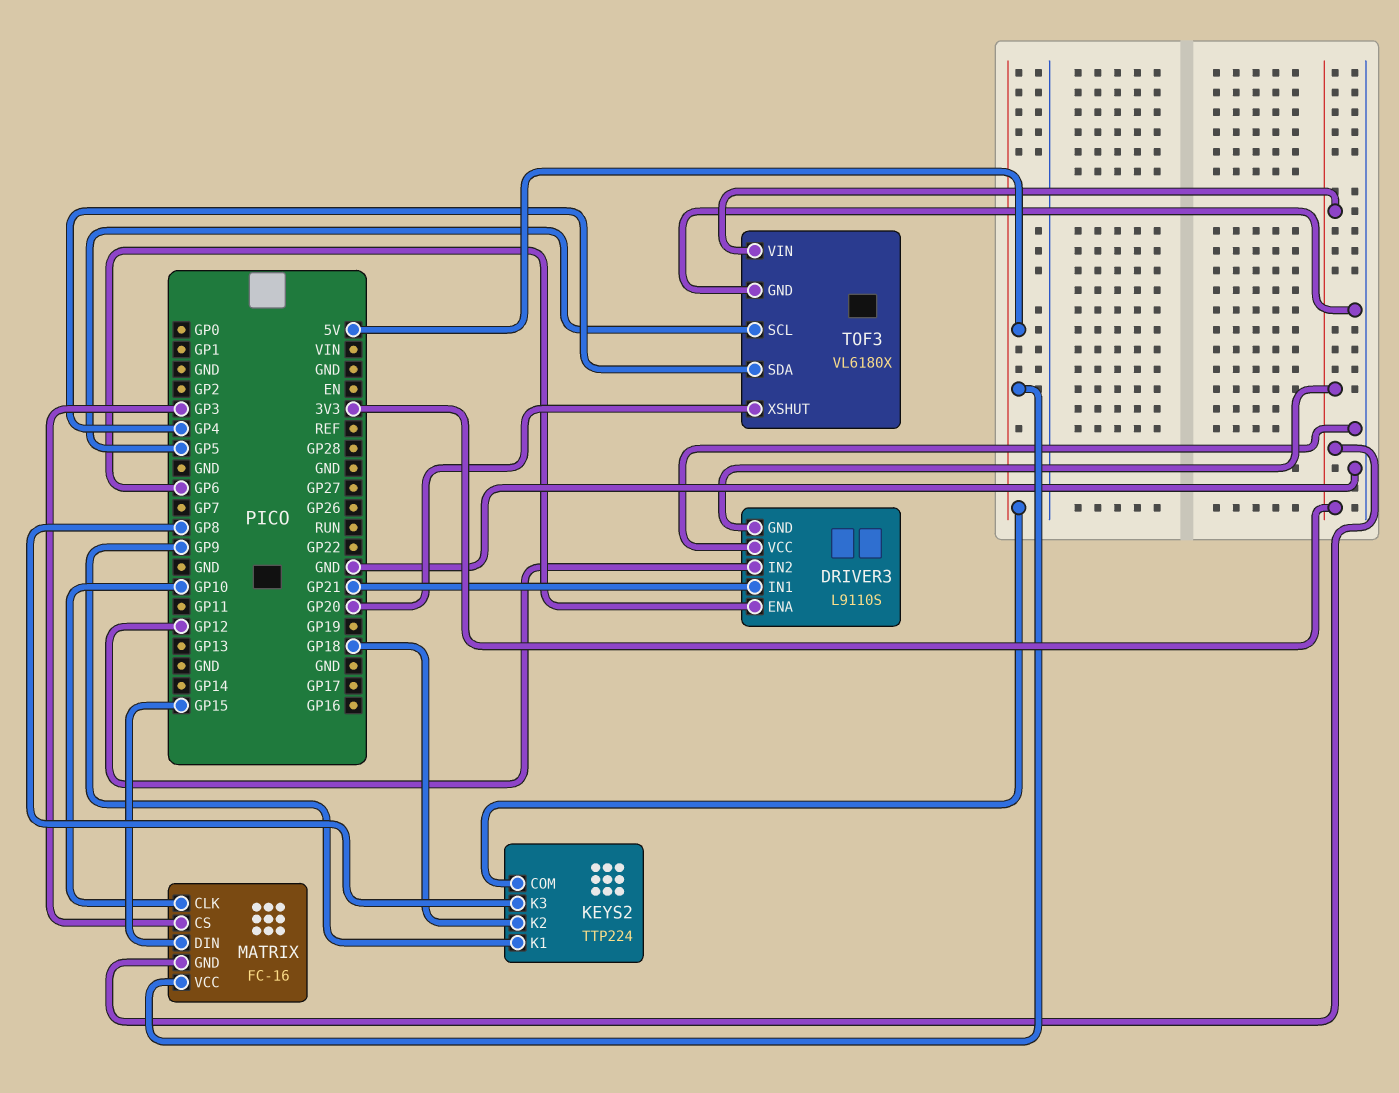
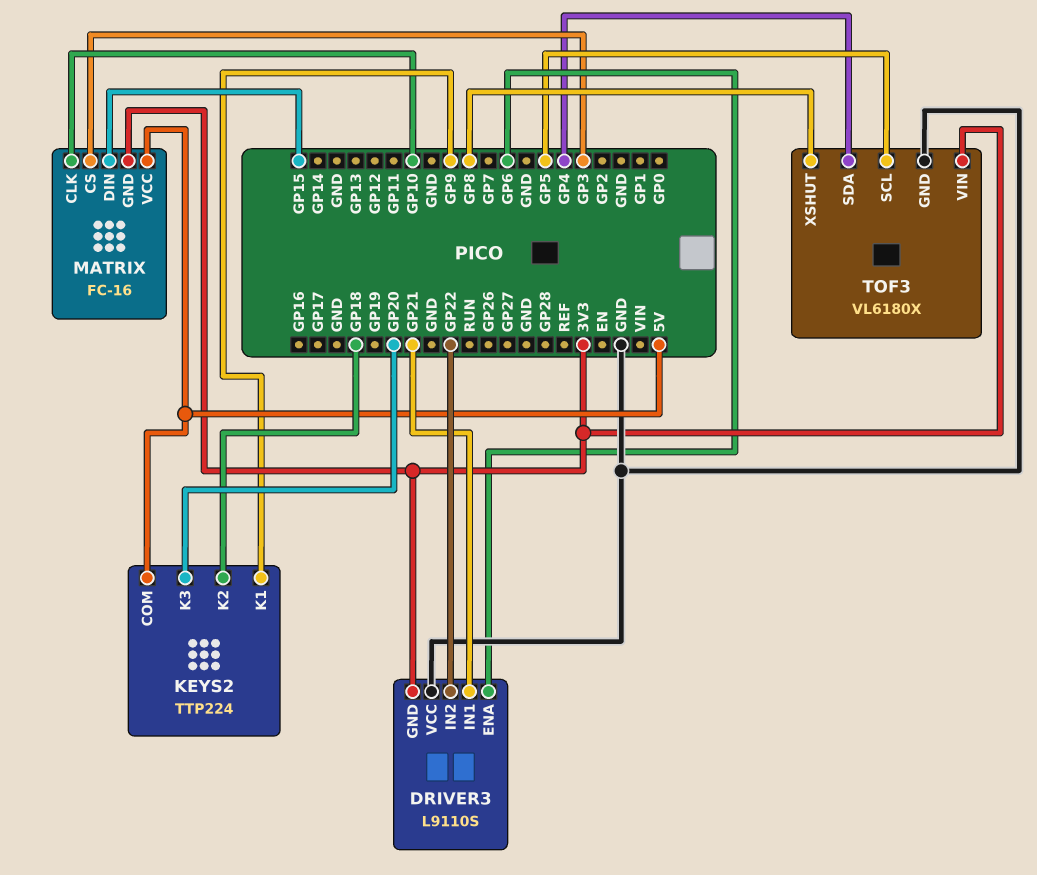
DRIVER3 pin IN2: GP12 -> GP22
KEYS2 pin K3: GP8 -> GP20
TOF3 pin XSHUT: GP20 -> GP8

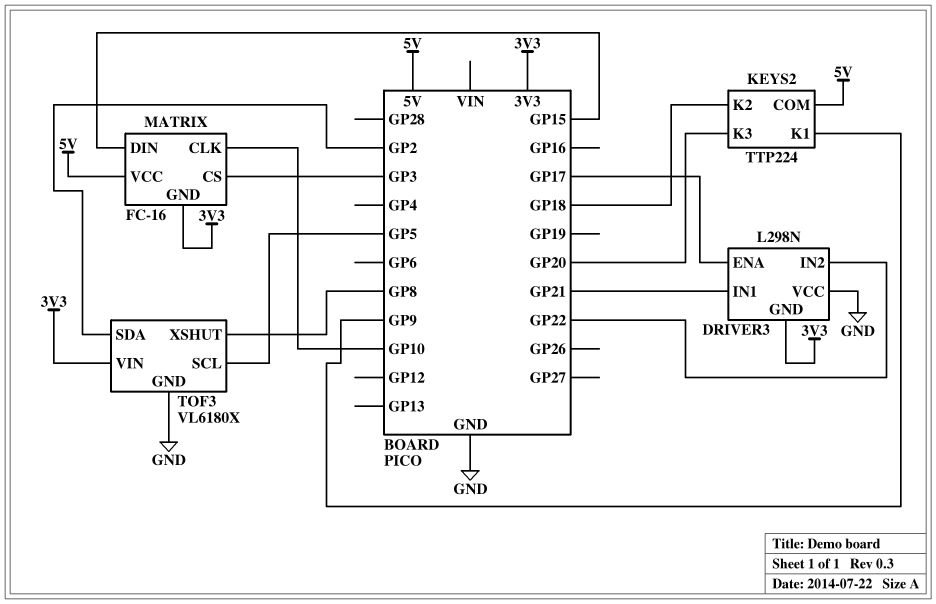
DRIVER3: L9110S -> L298N
DRIVER3 pin ENA: GP6 -> GP17
TOF3 pin SDA: GP4 -> GP2

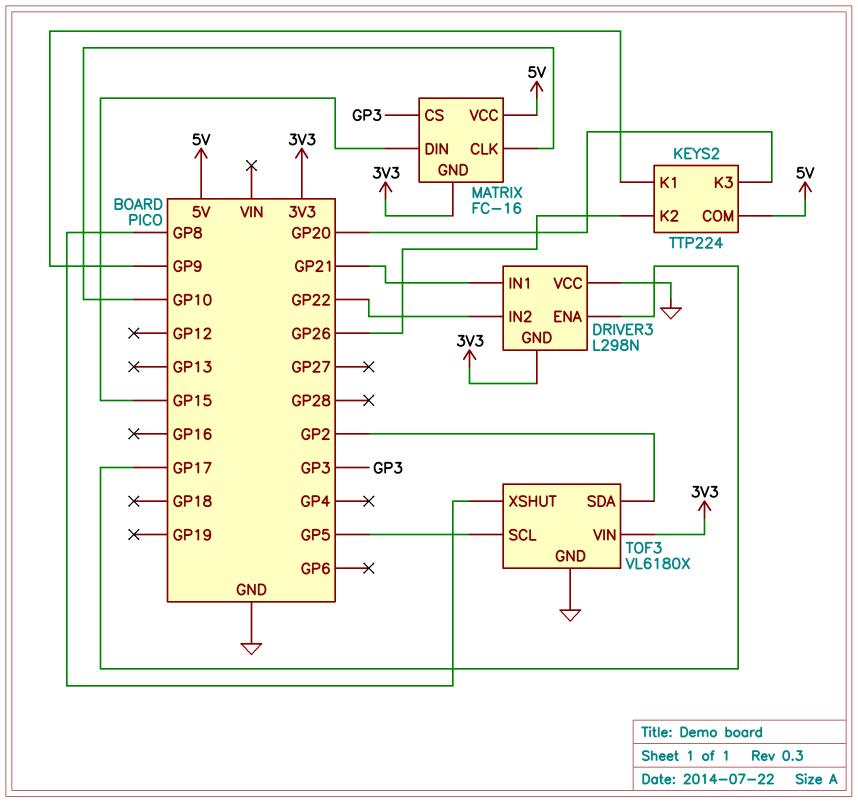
KEYS2 pin K2: GP18 -> GP26

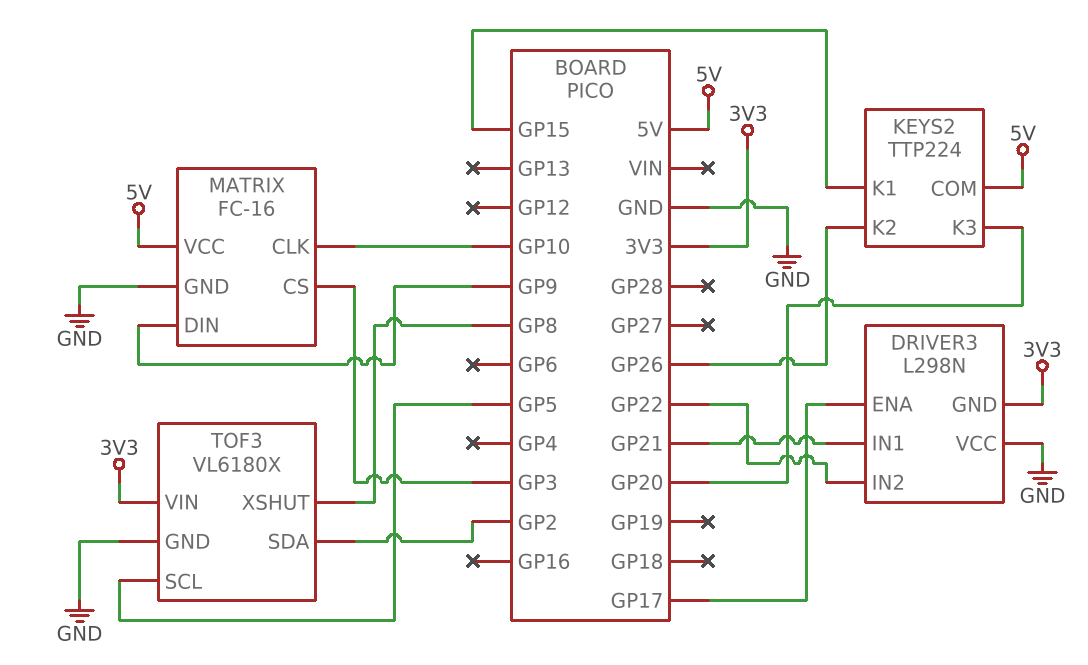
KEYS2 pin K1: GP9 -> GP15
MATRIX pin DIN: GP15 -> GP9
MATRIX pin GND: 3V3 -> GND

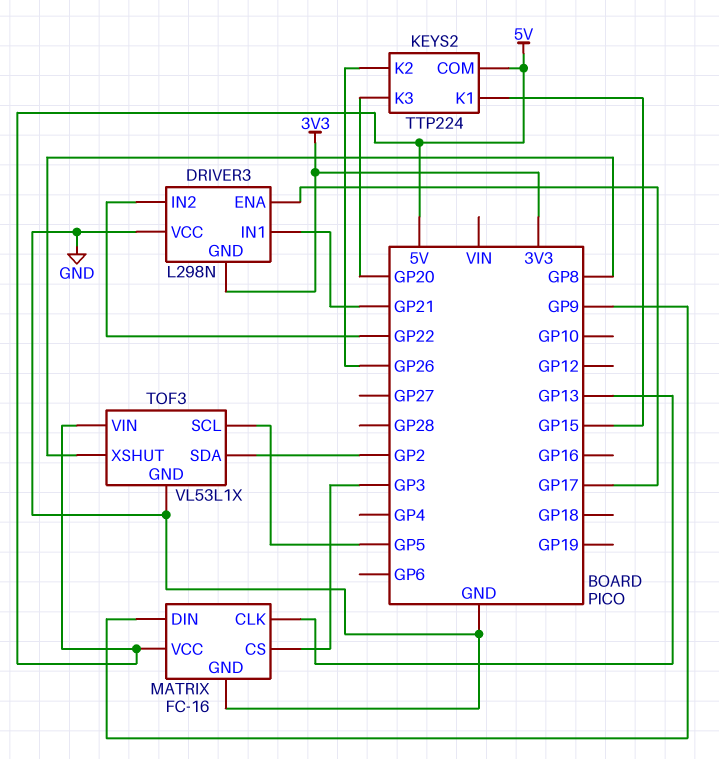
MATRIX pin CLK: GP10 -> GP13
TOF3: VL6180X -> VL53L1X
TOF3 pin VIN: 3V3 -> 5V

